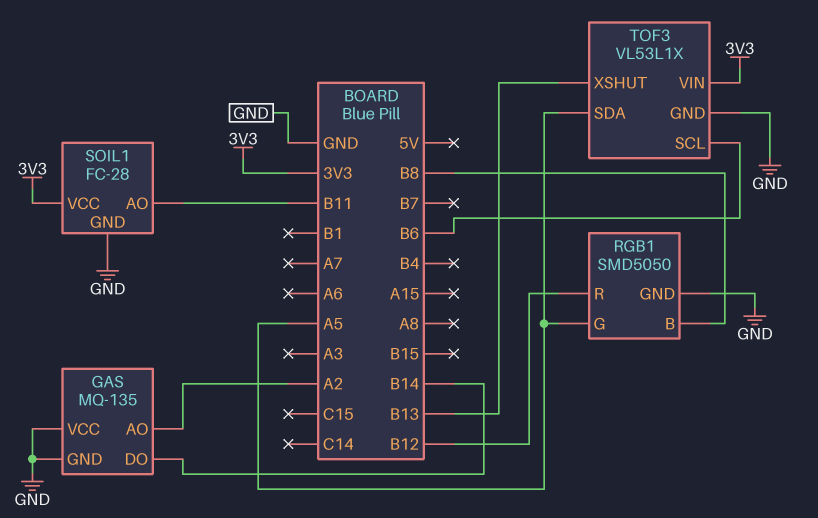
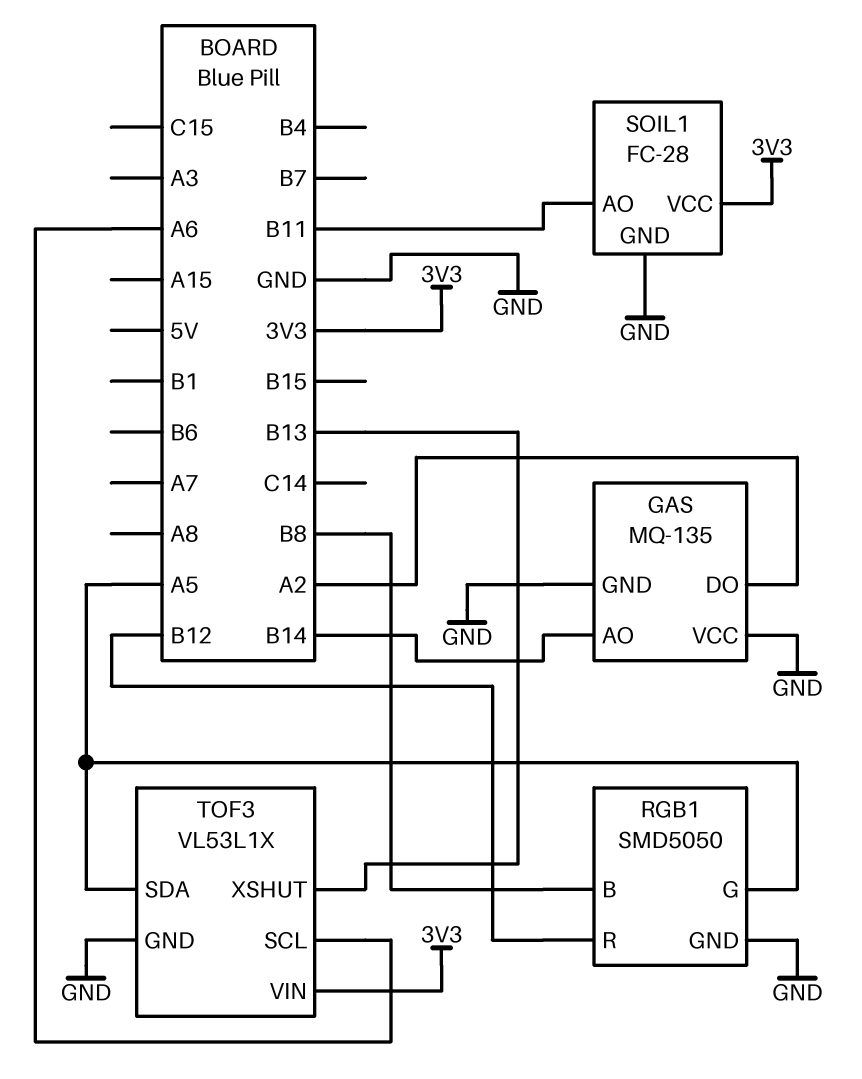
GAS pin AO: A2 -> B14
GAS pin DO: B14 -> A2
TOF3 pin SCL: B6 -> A6

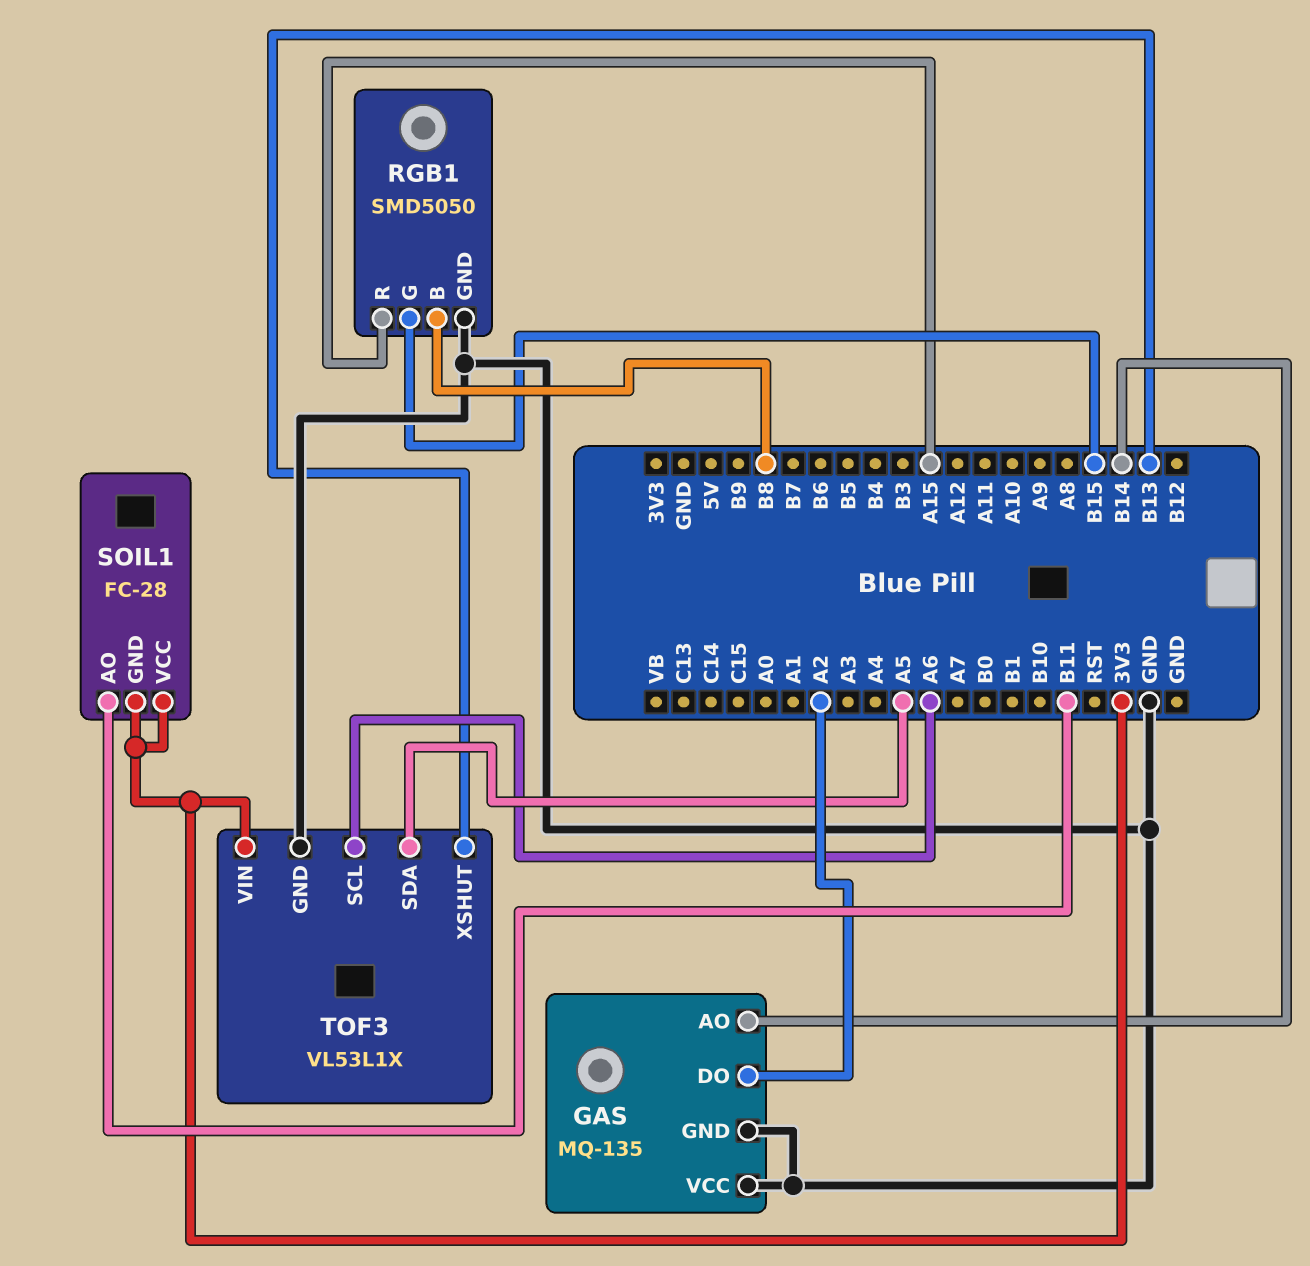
RGB1 pin G: A5 -> B15
RGB1 pin R: B12 -> A15
SOIL1 pin GND: GND -> 3V3

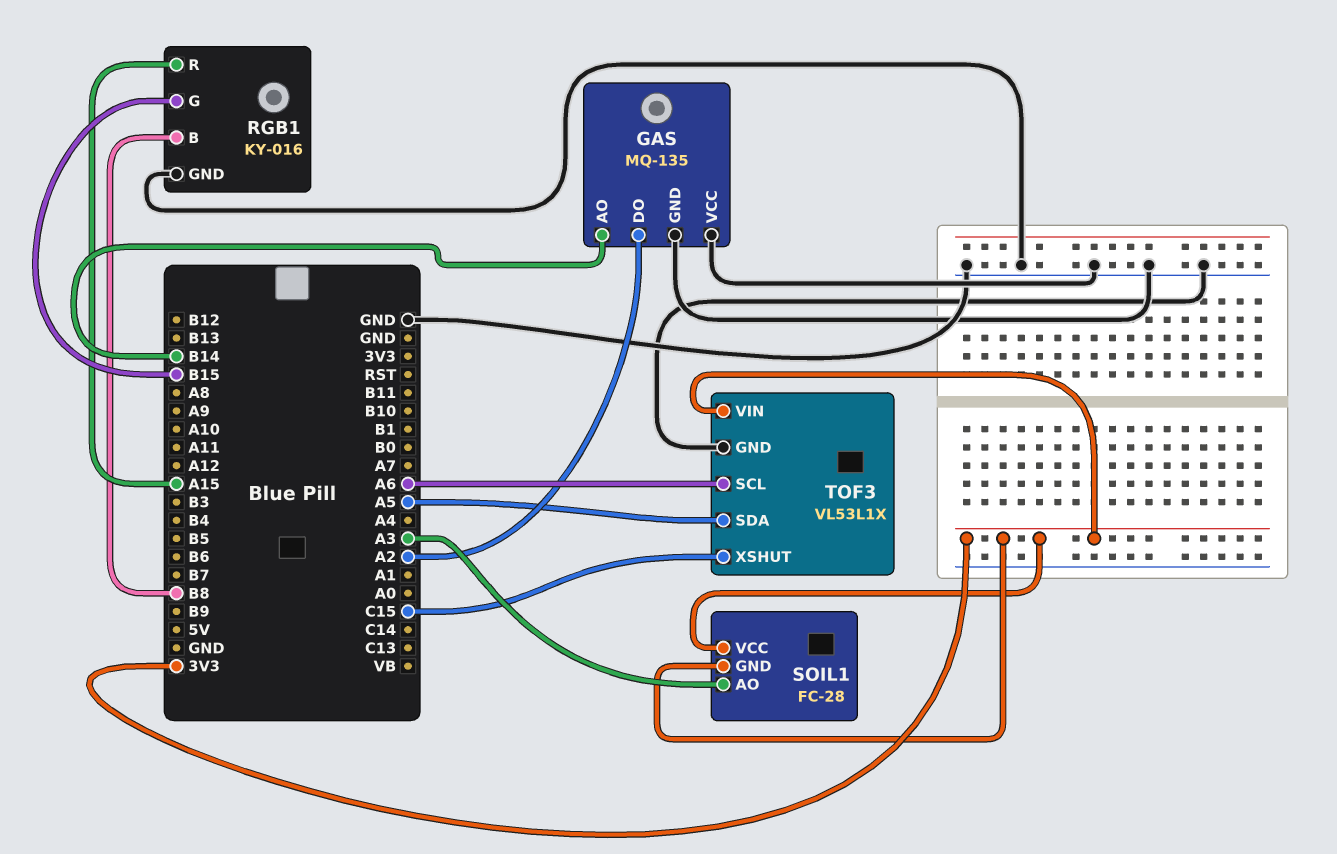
RGB1: SMD5050 -> KY-016
SOIL1 pin AO: B11 -> A3
TOF3 pin XSHUT: B13 -> C15

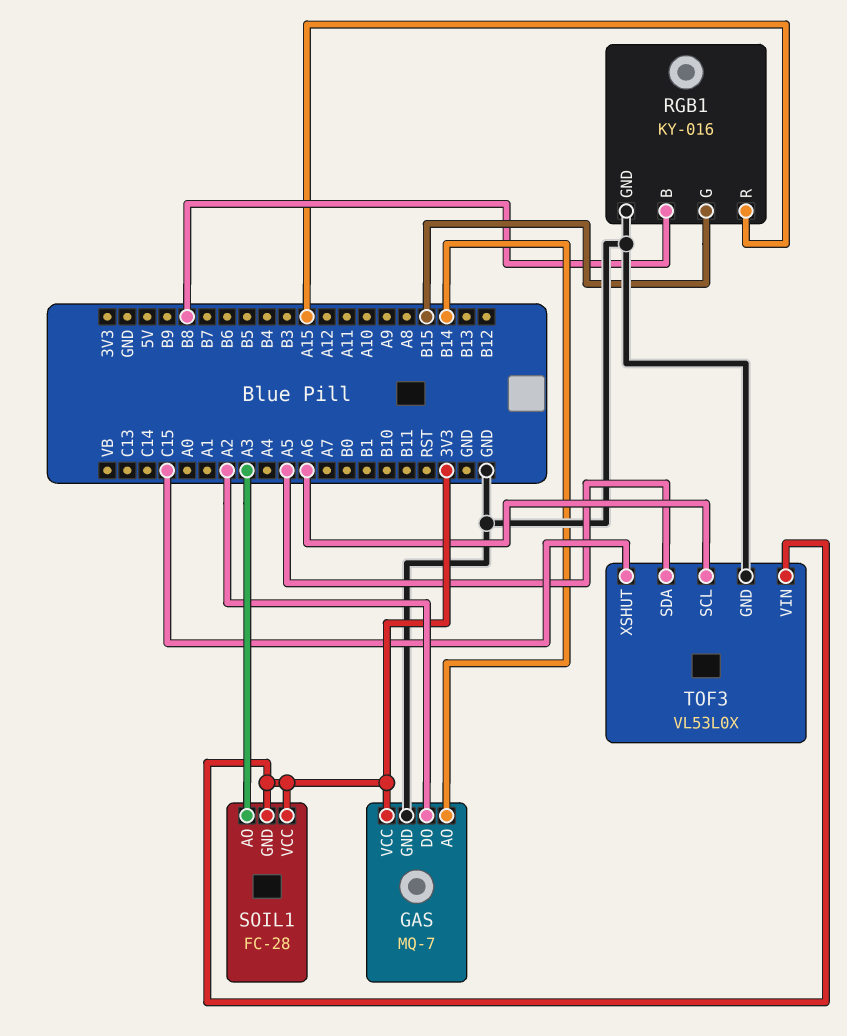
GAS: MQ-135 -> MQ-7
GAS pin VCC: GND -> 3V3
TOF3: VL53L1X -> VL53L0X

